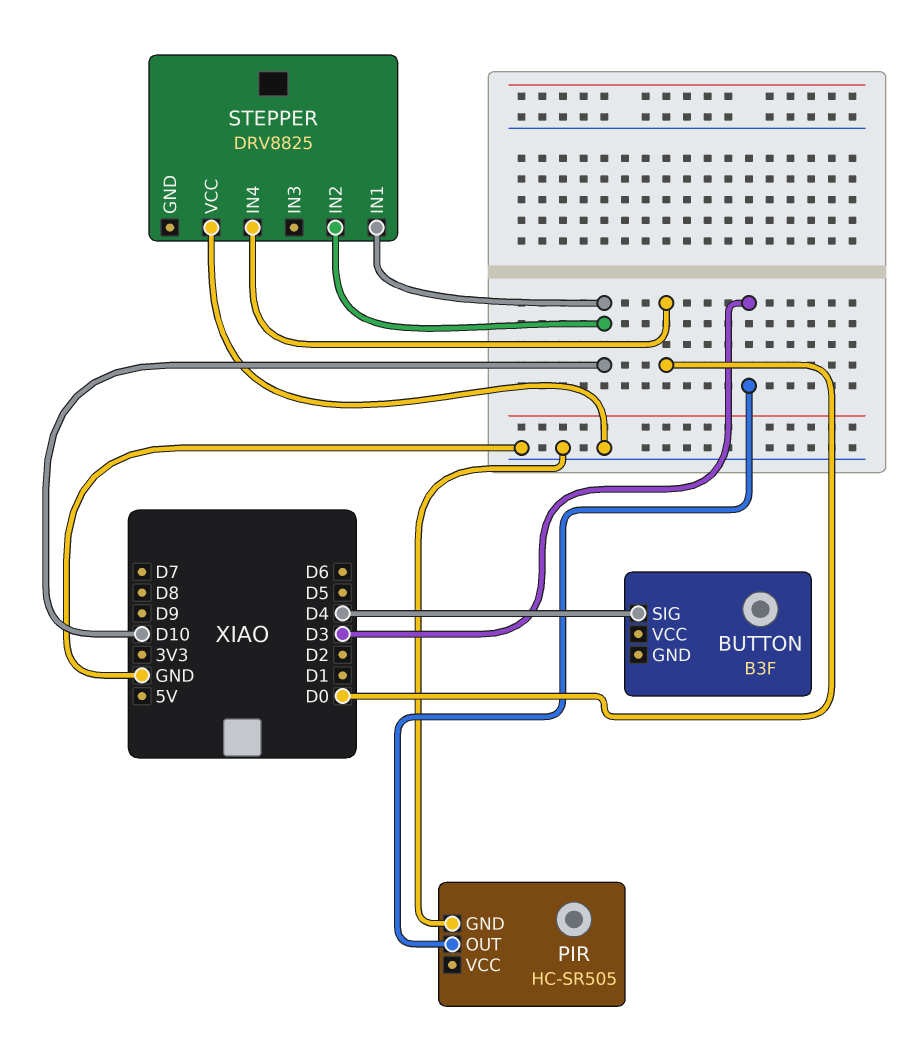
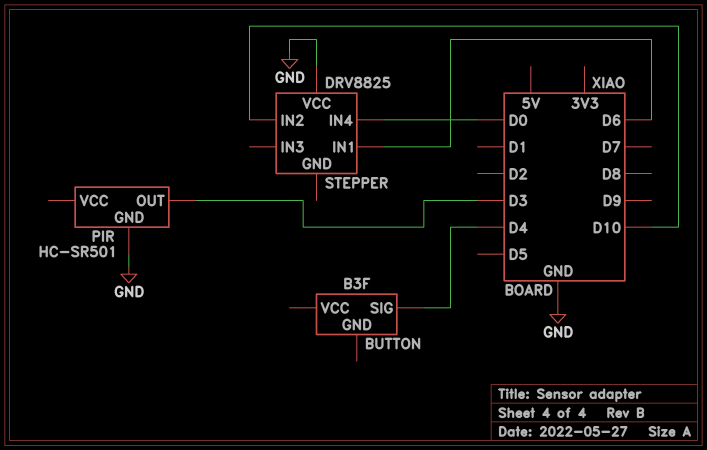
PIR: HC-SR505 -> HC-SR501
STEPPER pin IN1: D10 -> D6

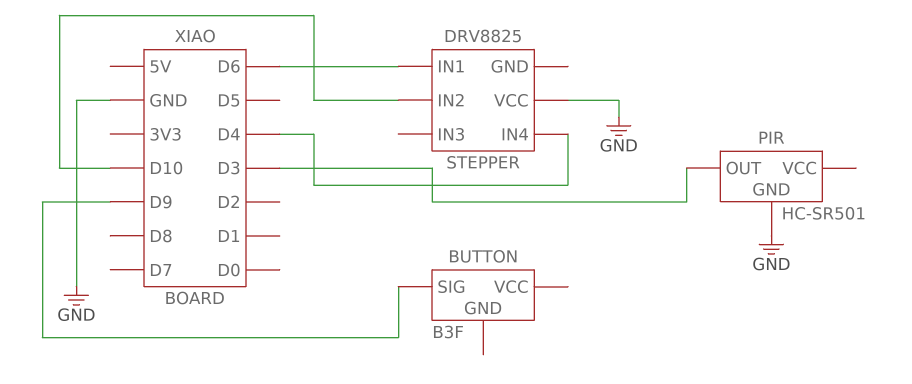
BUTTON pin SIG: D4 -> D9
STEPPER pin IN4: D0 -> D4

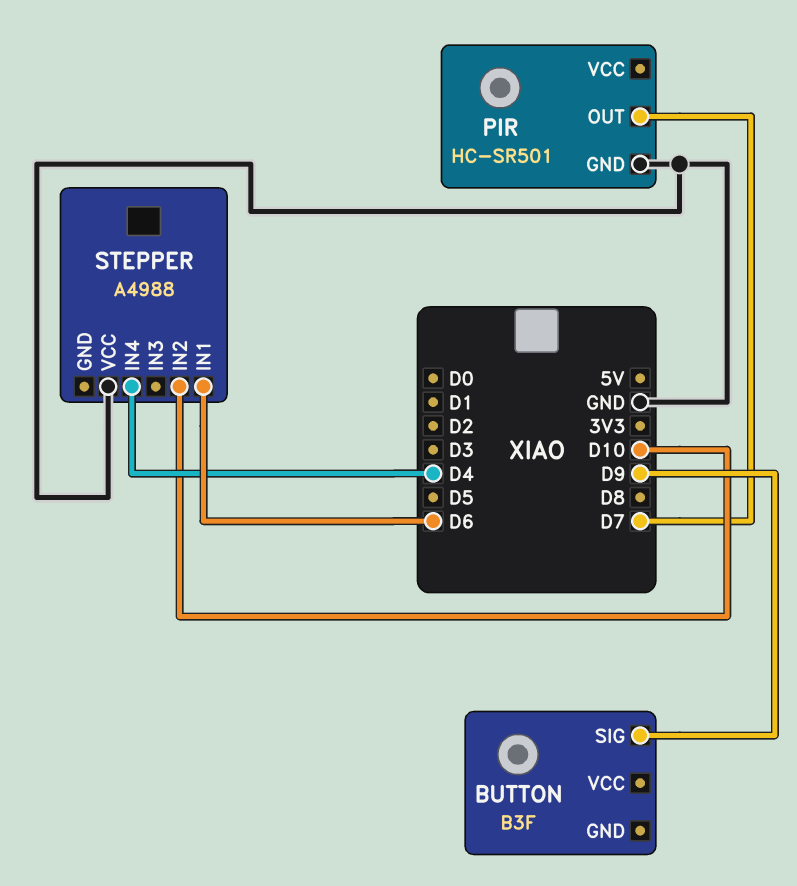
PIR pin OUT: D3 -> D7
STEPPER: DRV8825 -> A4988

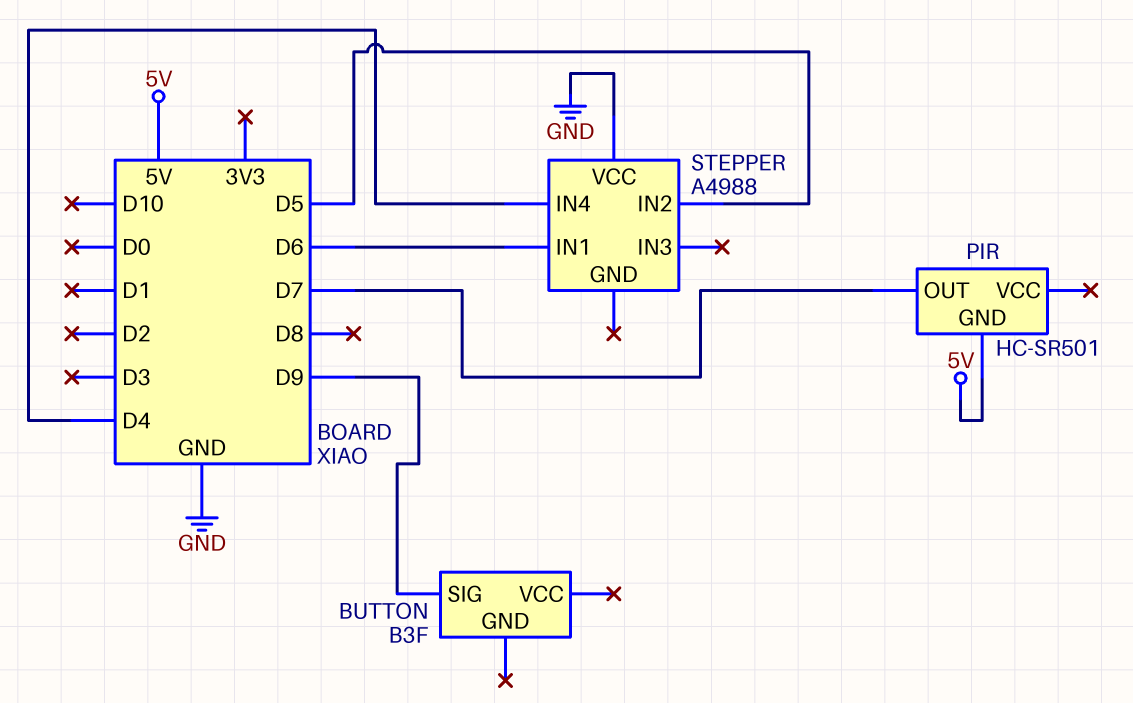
PIR pin GND: GND -> 5V
STEPPER pin IN2: D10 -> D5

